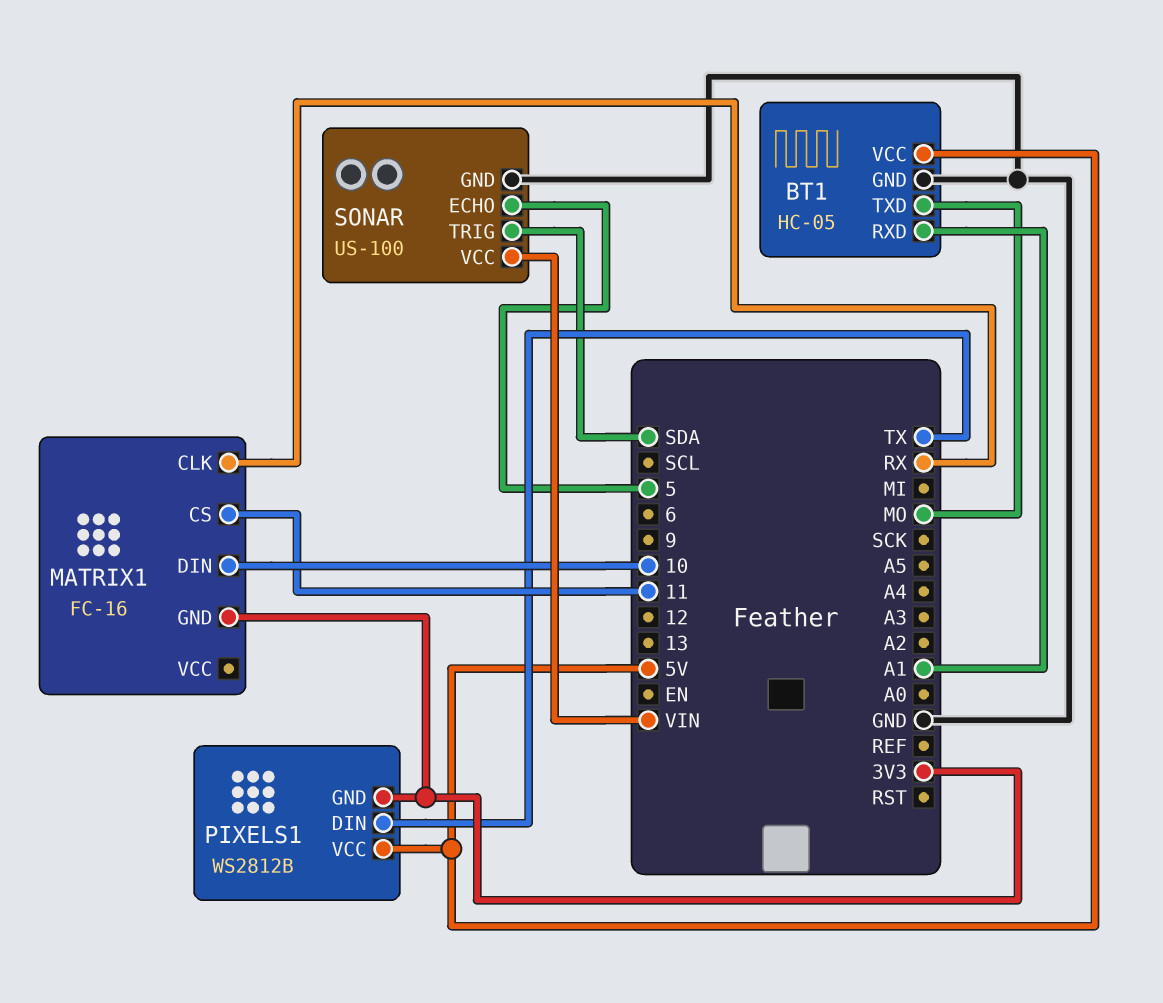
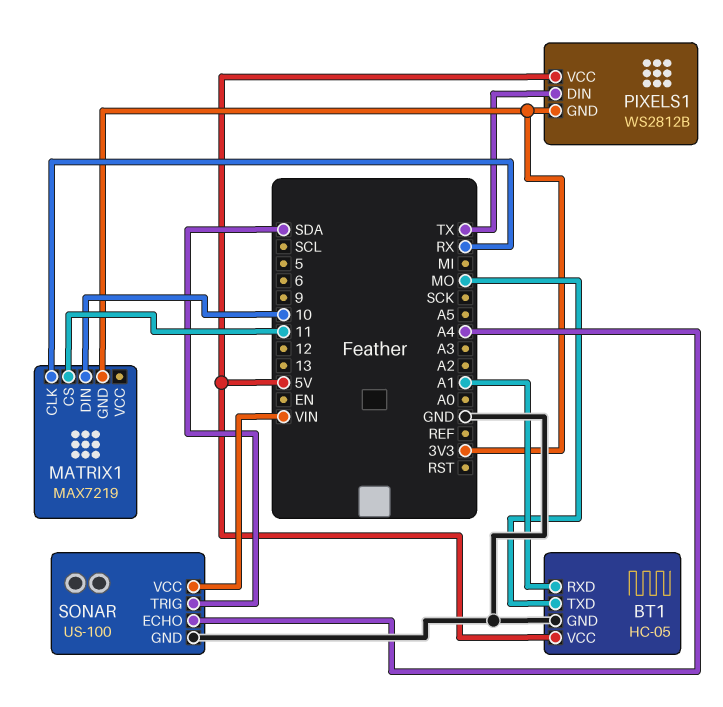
MATRIX1: FC-16 -> MAX7219
SONAR pin ECHO: 5 -> A4

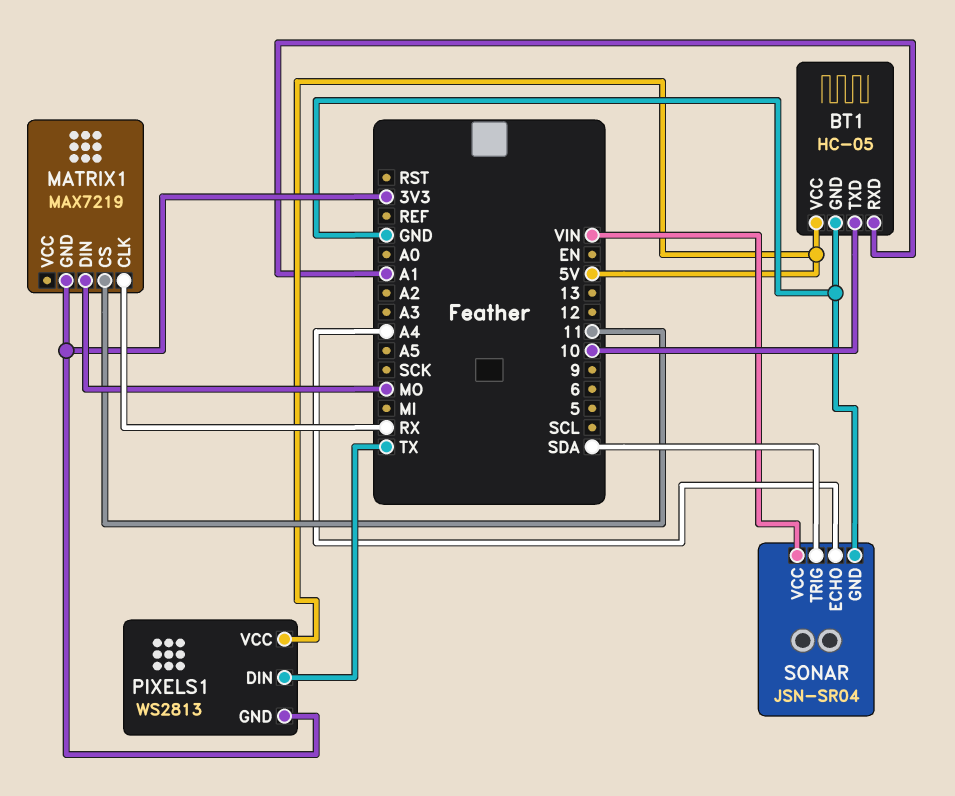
BT1 pin TXD: MO -> 10
MATRIX1 pin DIN: 10 -> MO
PIXELS1: WS2812B -> WS2813
SONAR: US-100 -> JSN-SR04

